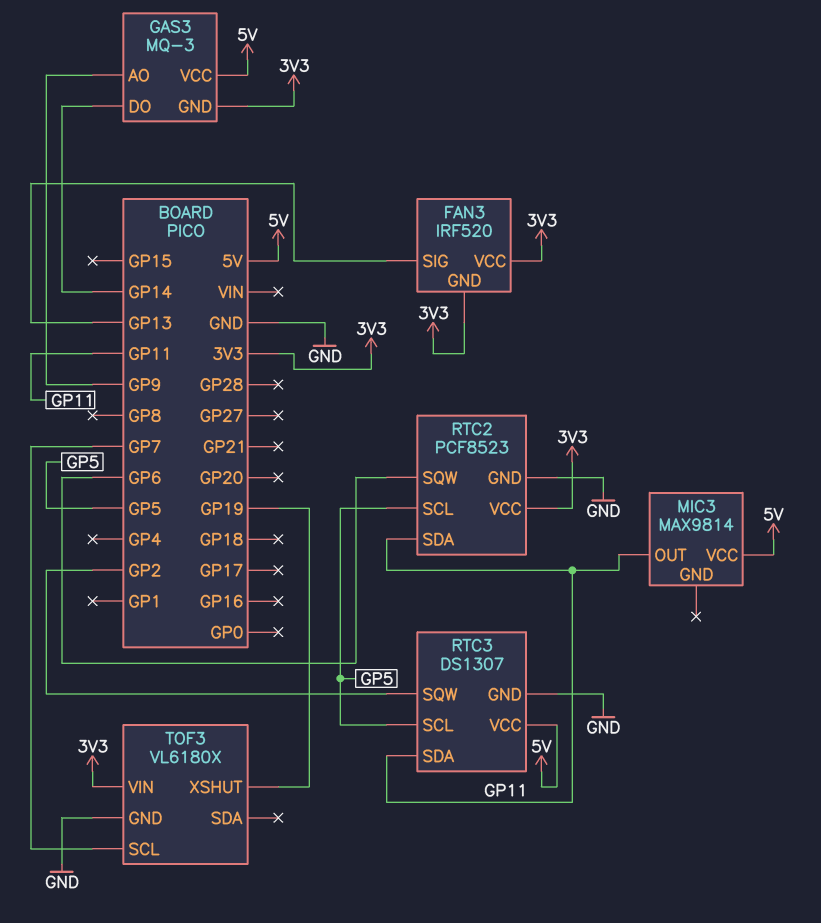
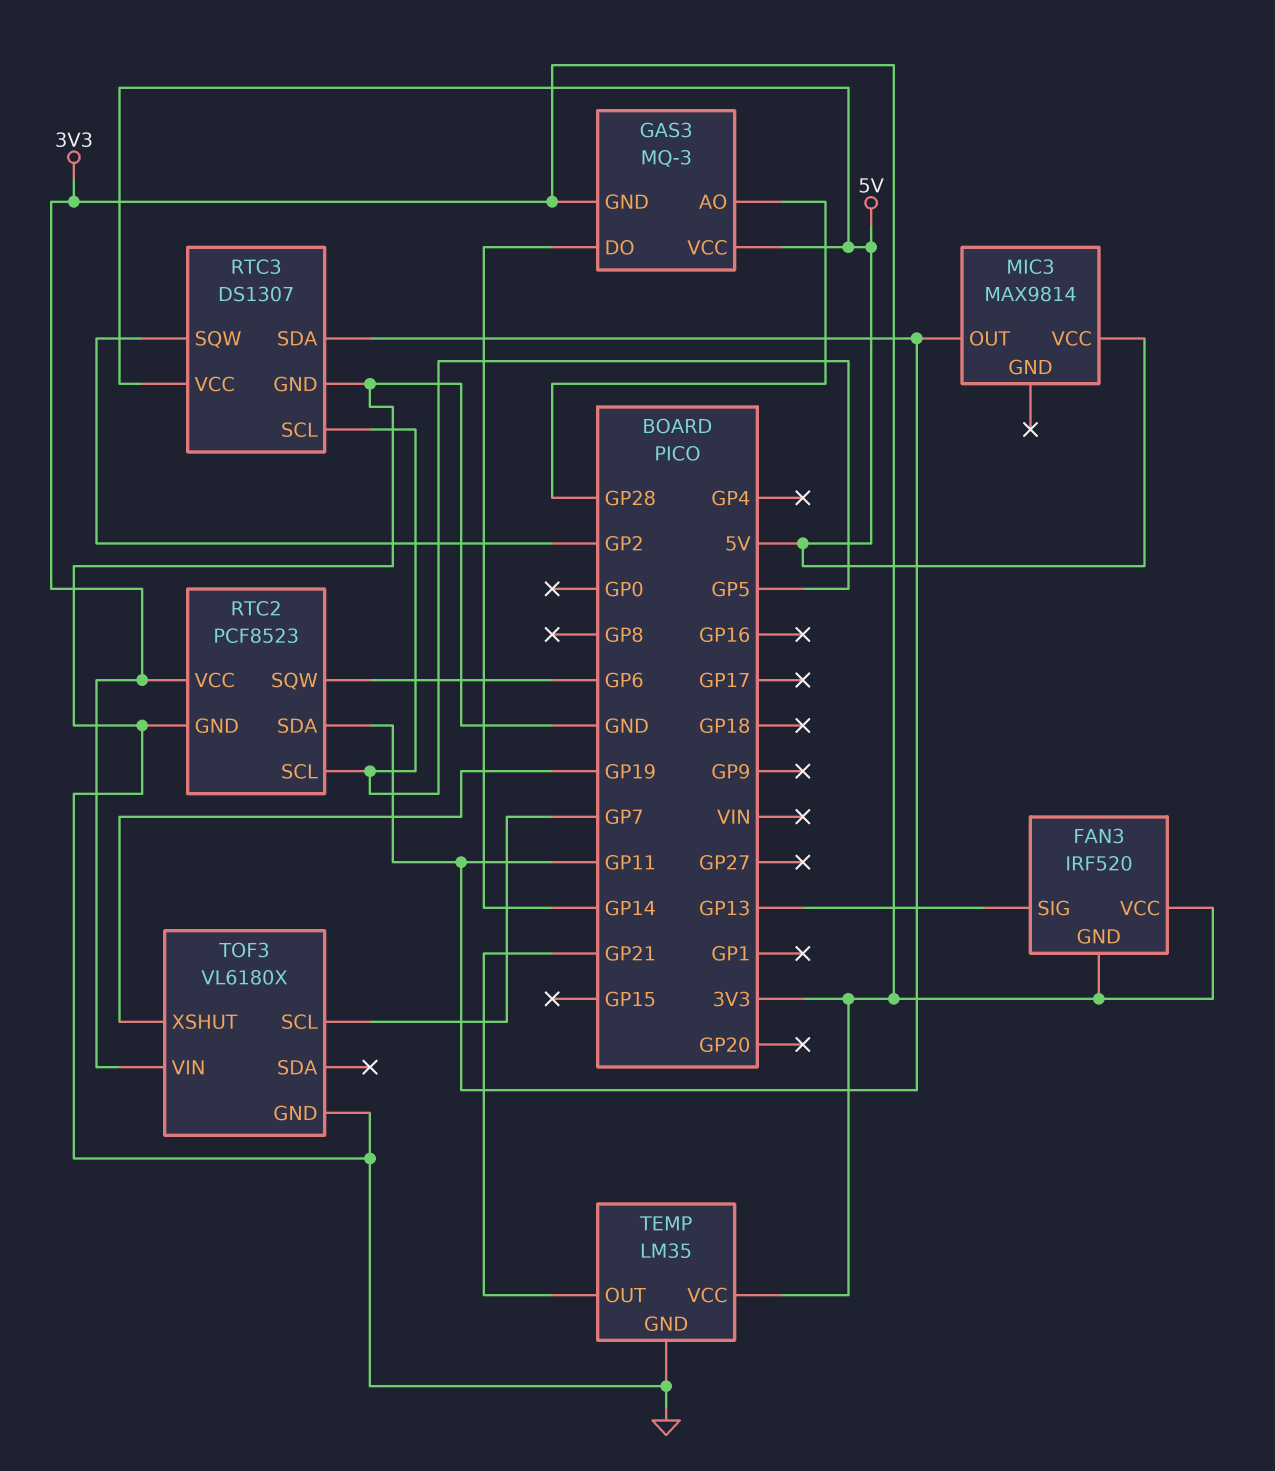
GAS3 pin AO: GP9 -> GP28
TEMP: none -> LM35
TEMP pin GND: none -> GND
TEMP pin OUT: none -> GP21
TEMP pin VCC: none -> 3V3

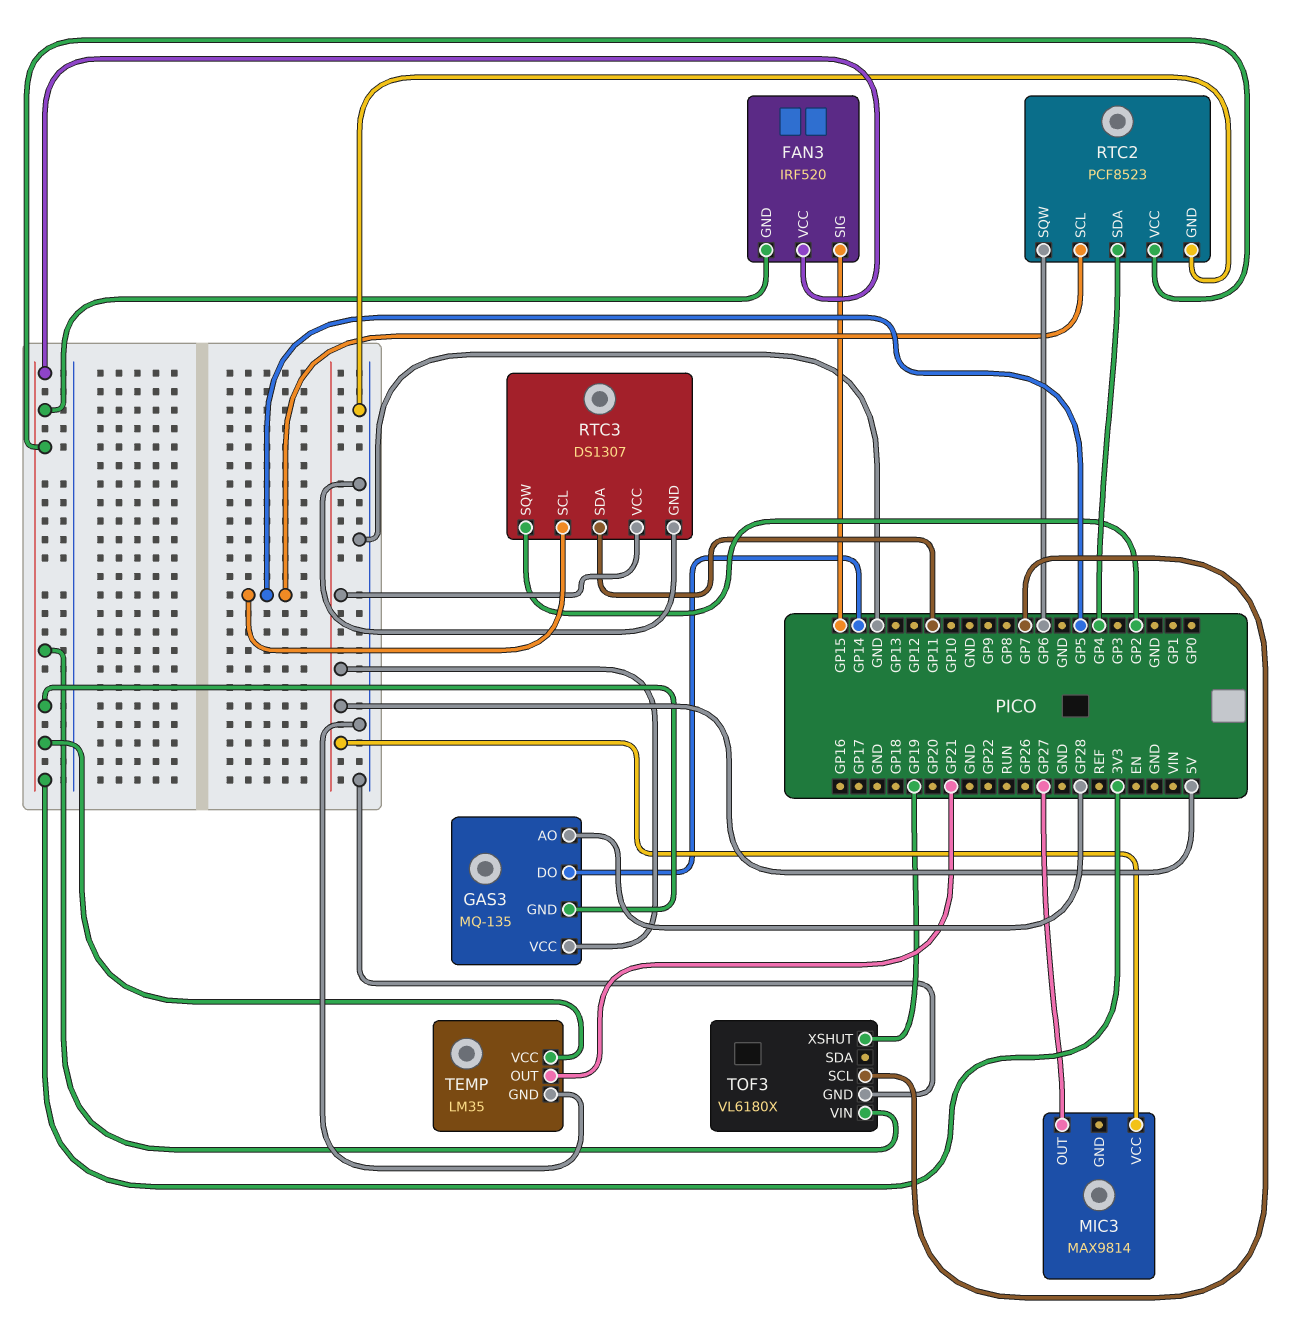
FAN3 pin SIG: GP13 -> GP15
GAS3: MQ-3 -> MQ-135
MIC3 pin OUT: GP11 -> GP27
RTC2 pin SDA: GP11 -> GP4

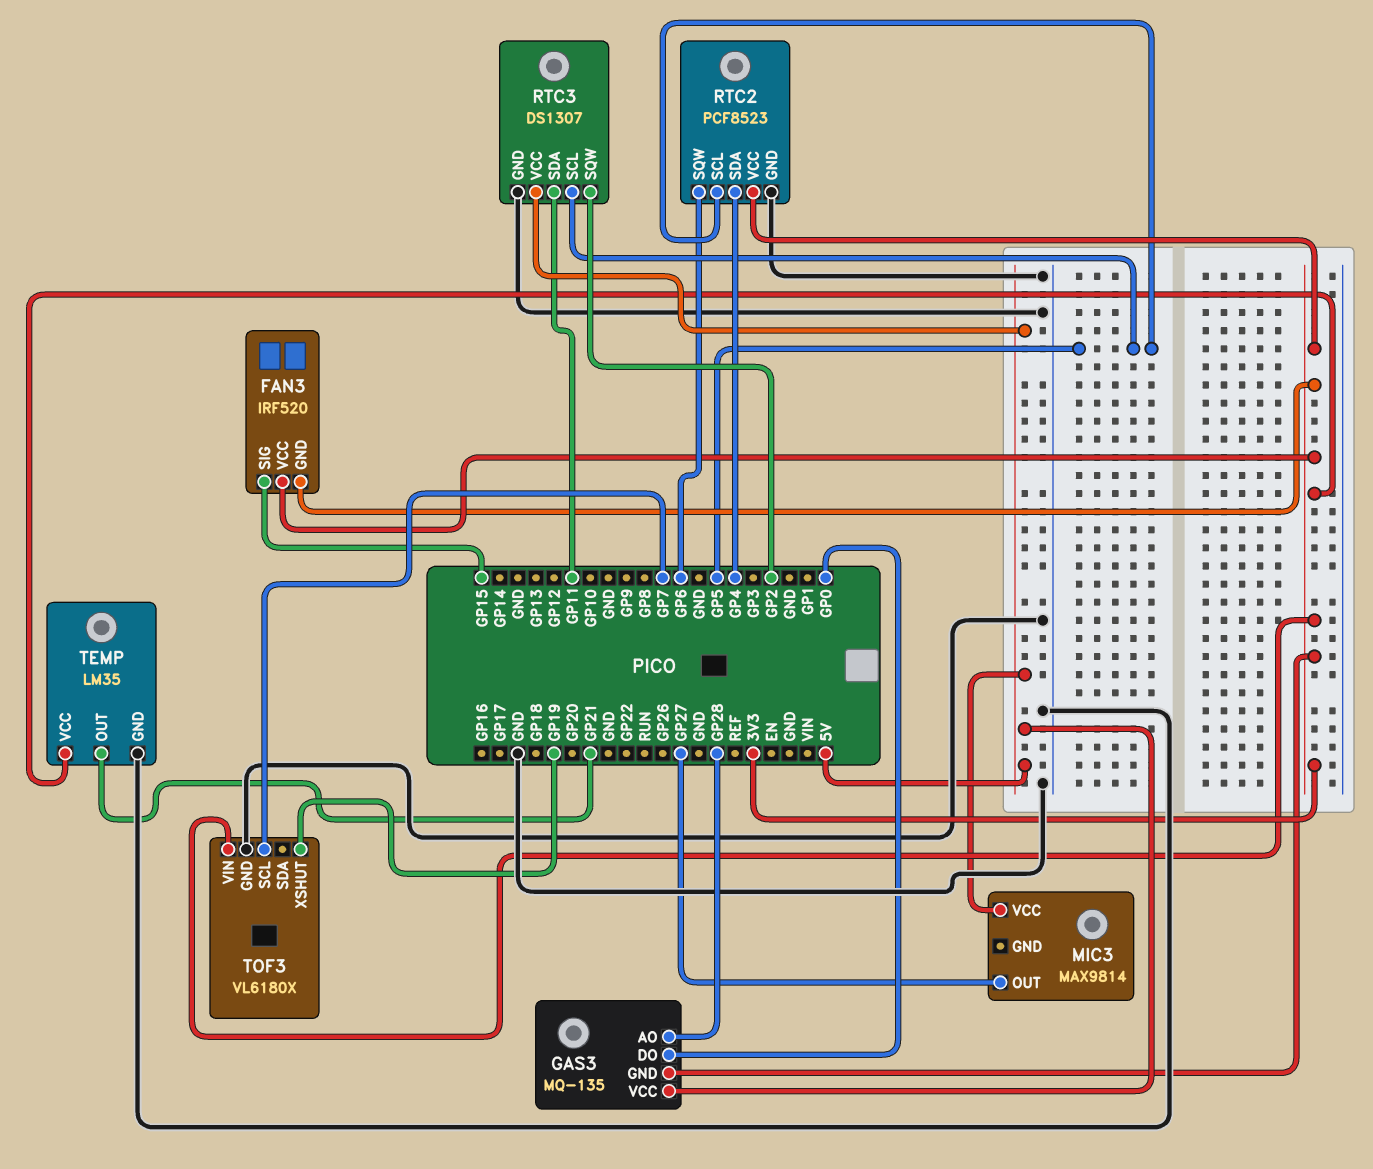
GAS3 pin DO: GP14 -> GP0

